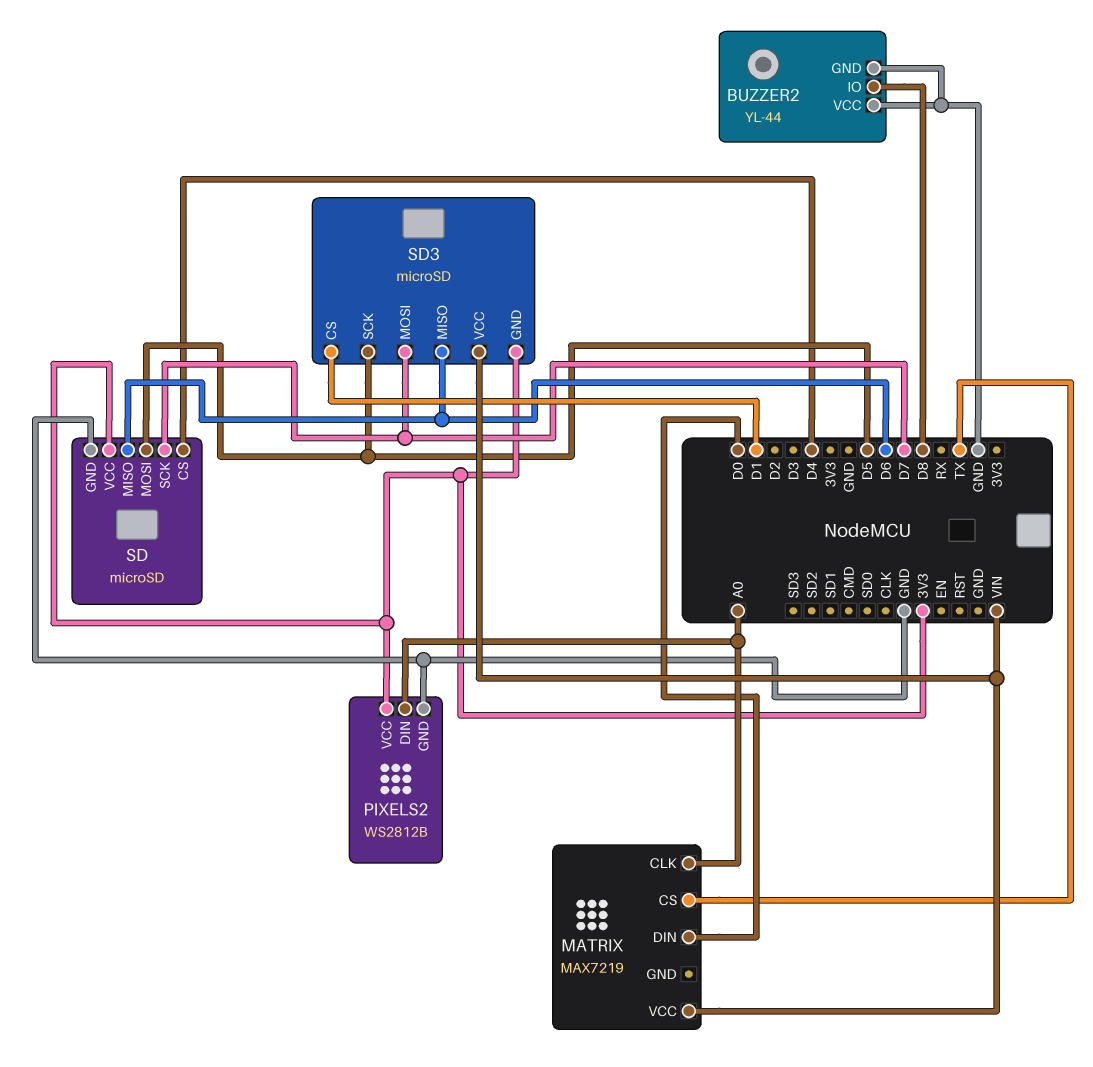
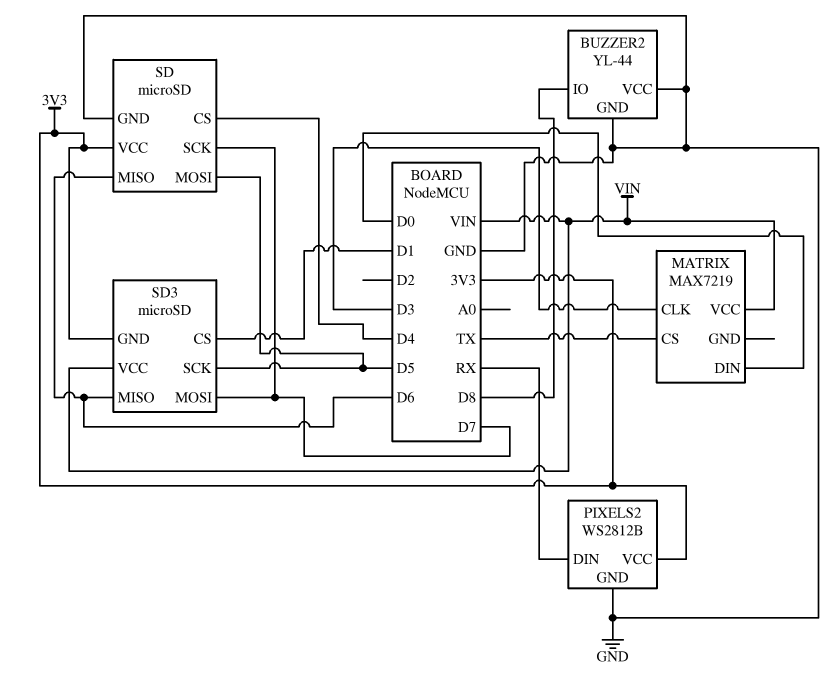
MATRIX pin CLK: A0 -> D3
PIXELS2 pin DIN: A0 -> RX

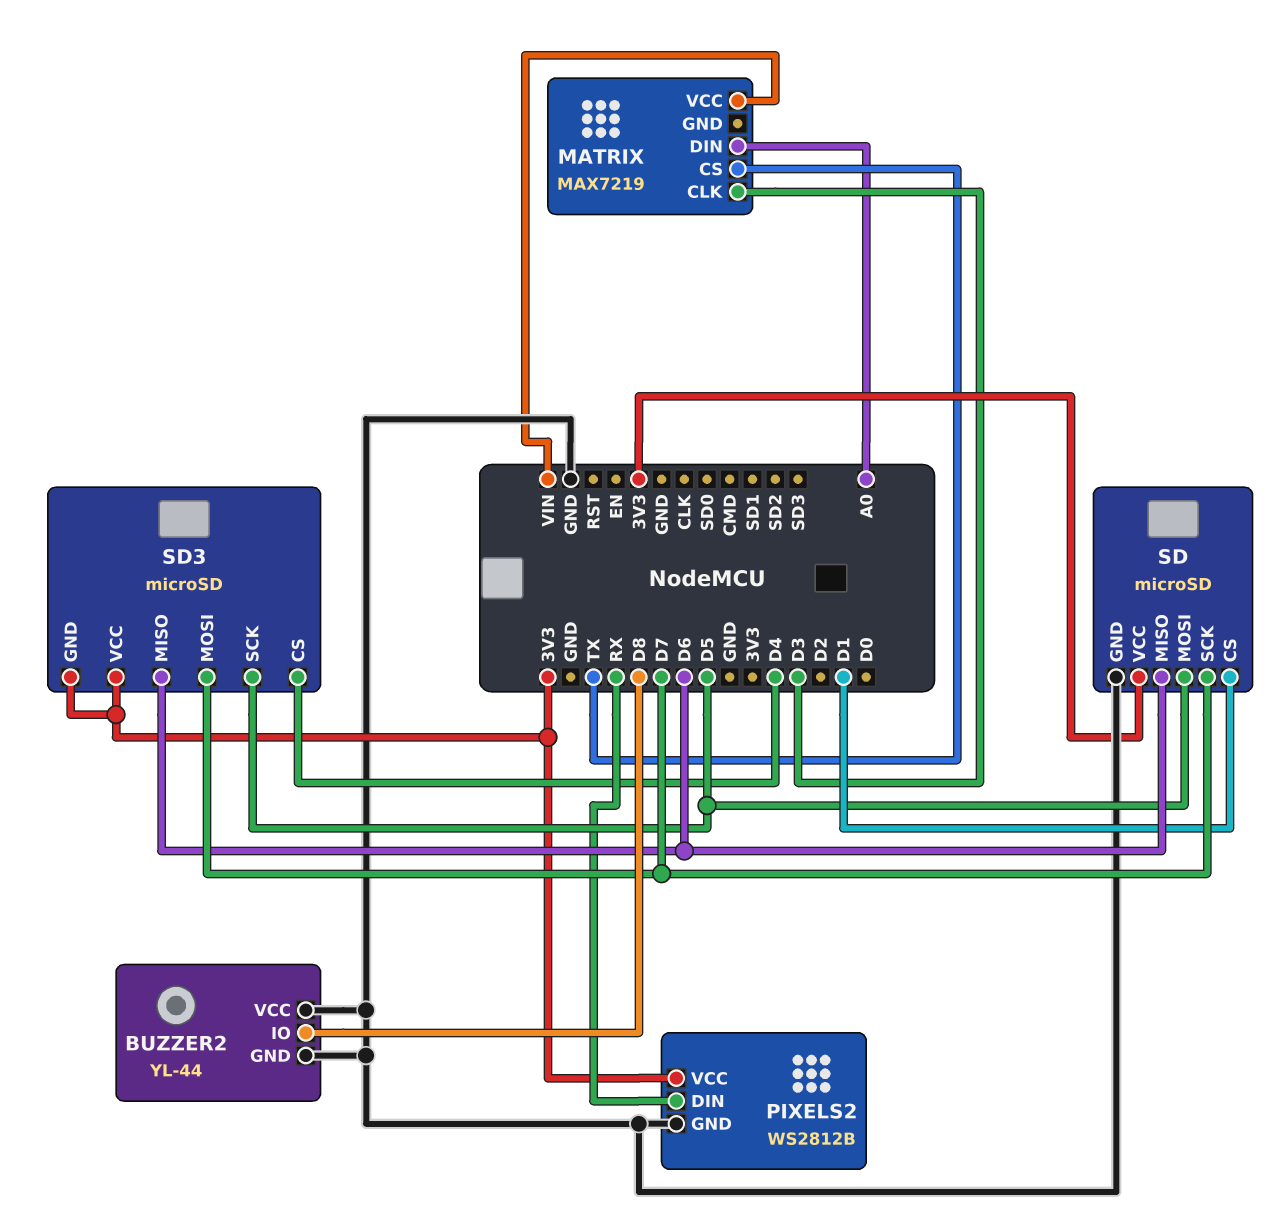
MATRIX pin DIN: D0 -> A0
SD pin CS: D4 -> D1
SD3 pin CS: D1 -> D4
SD3 pin VCC: VIN -> 3V3

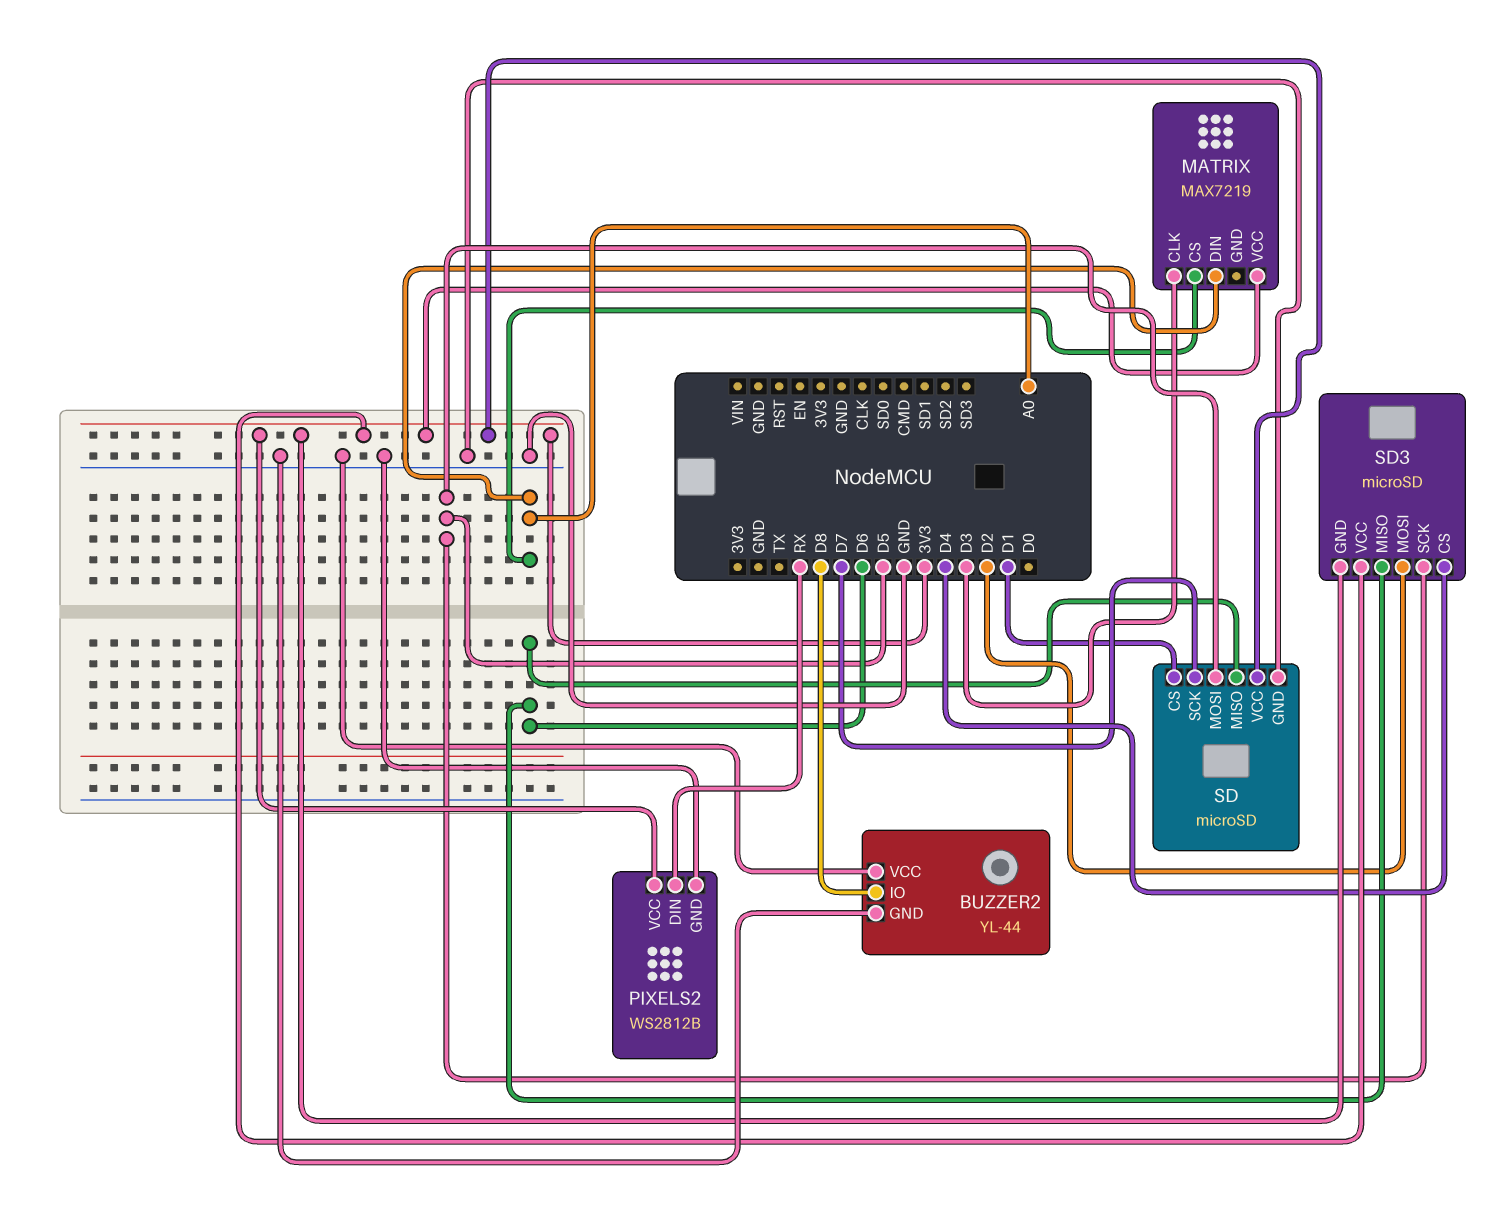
MATRIX pin CS: TX -> A0
MATRIX pin VCC: VIN -> 3V3
SD3 pin MOSI: D7 -> D2

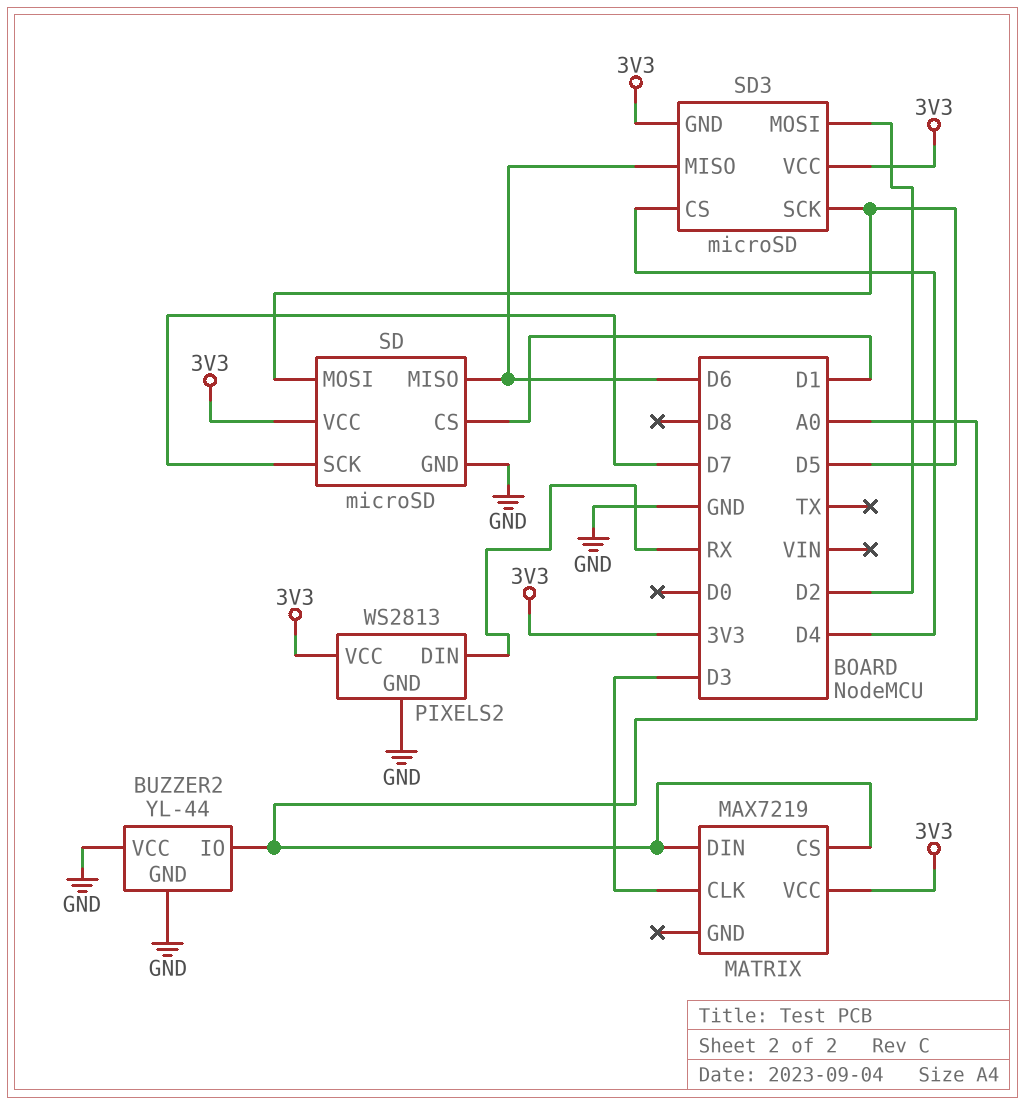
BUZZER2 pin IO: D8 -> A0
PIXELS2: WS2812B -> WS2813

